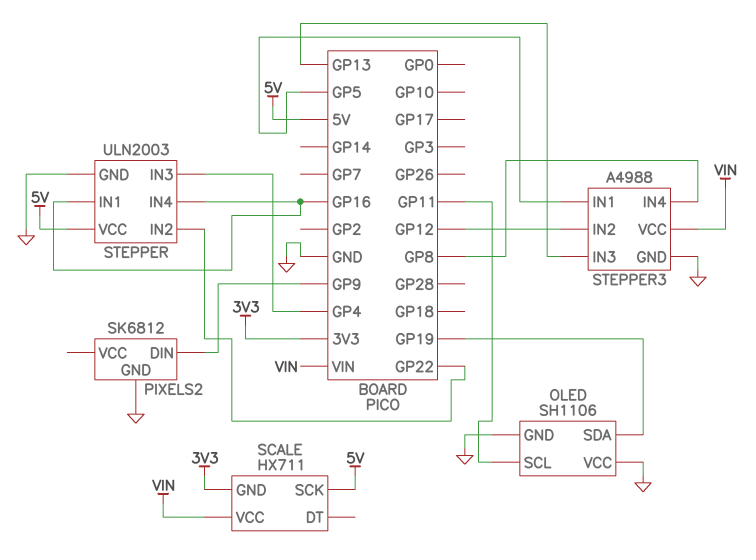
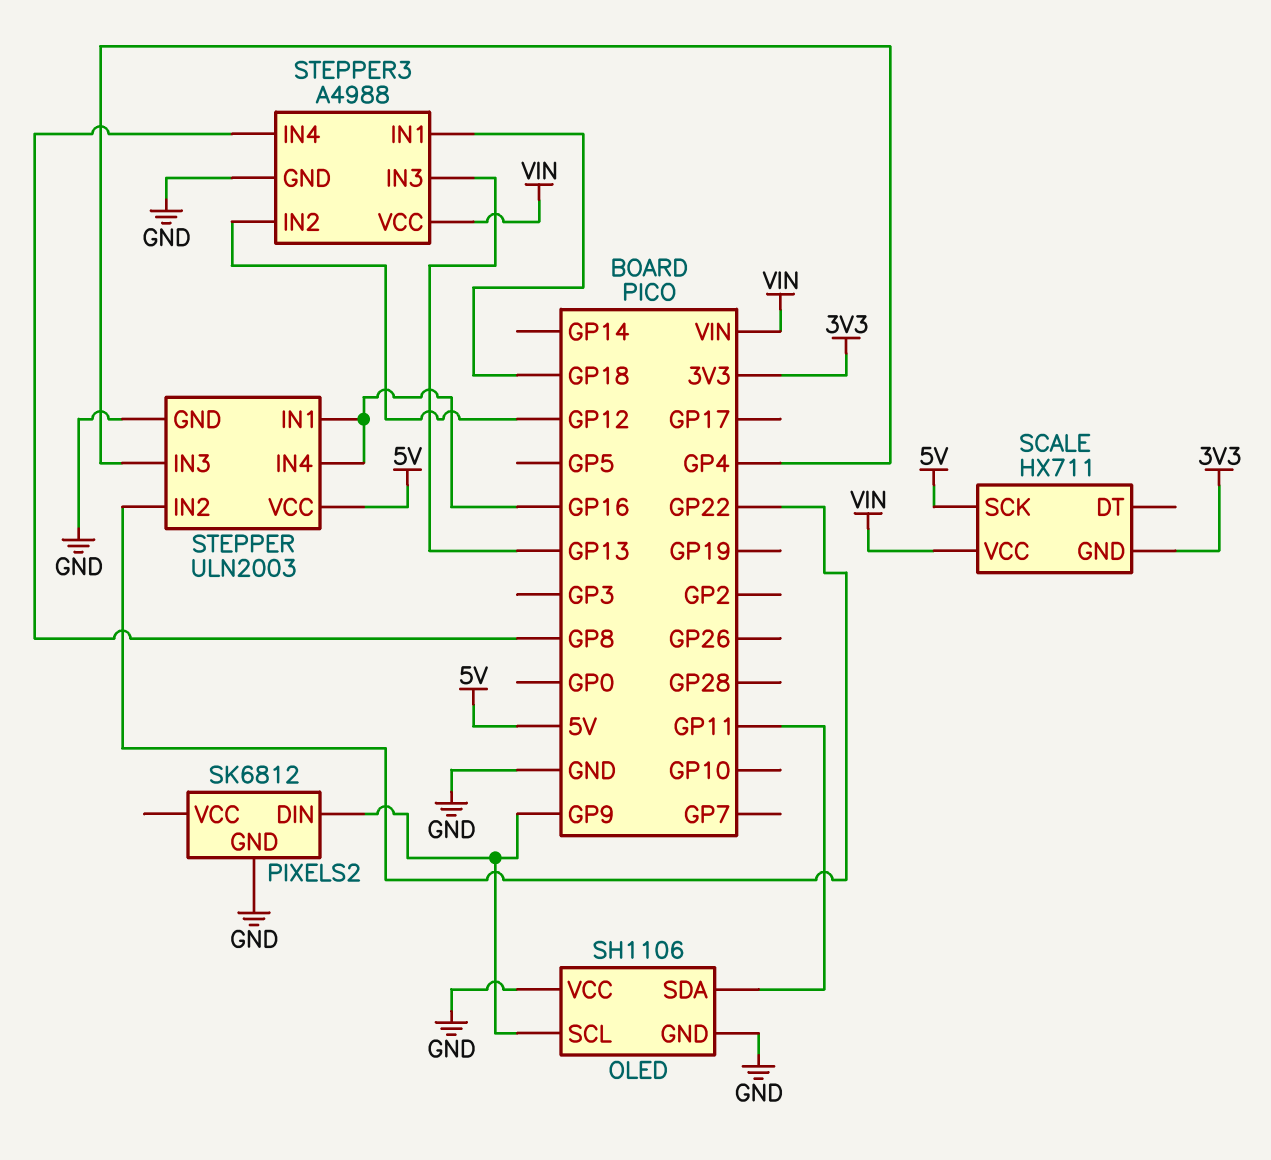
OLED pin SCL: GP11 -> GP9
OLED pin SDA: GP19 -> GP11
STEPPER3 pin IN1: GP5 -> GP18

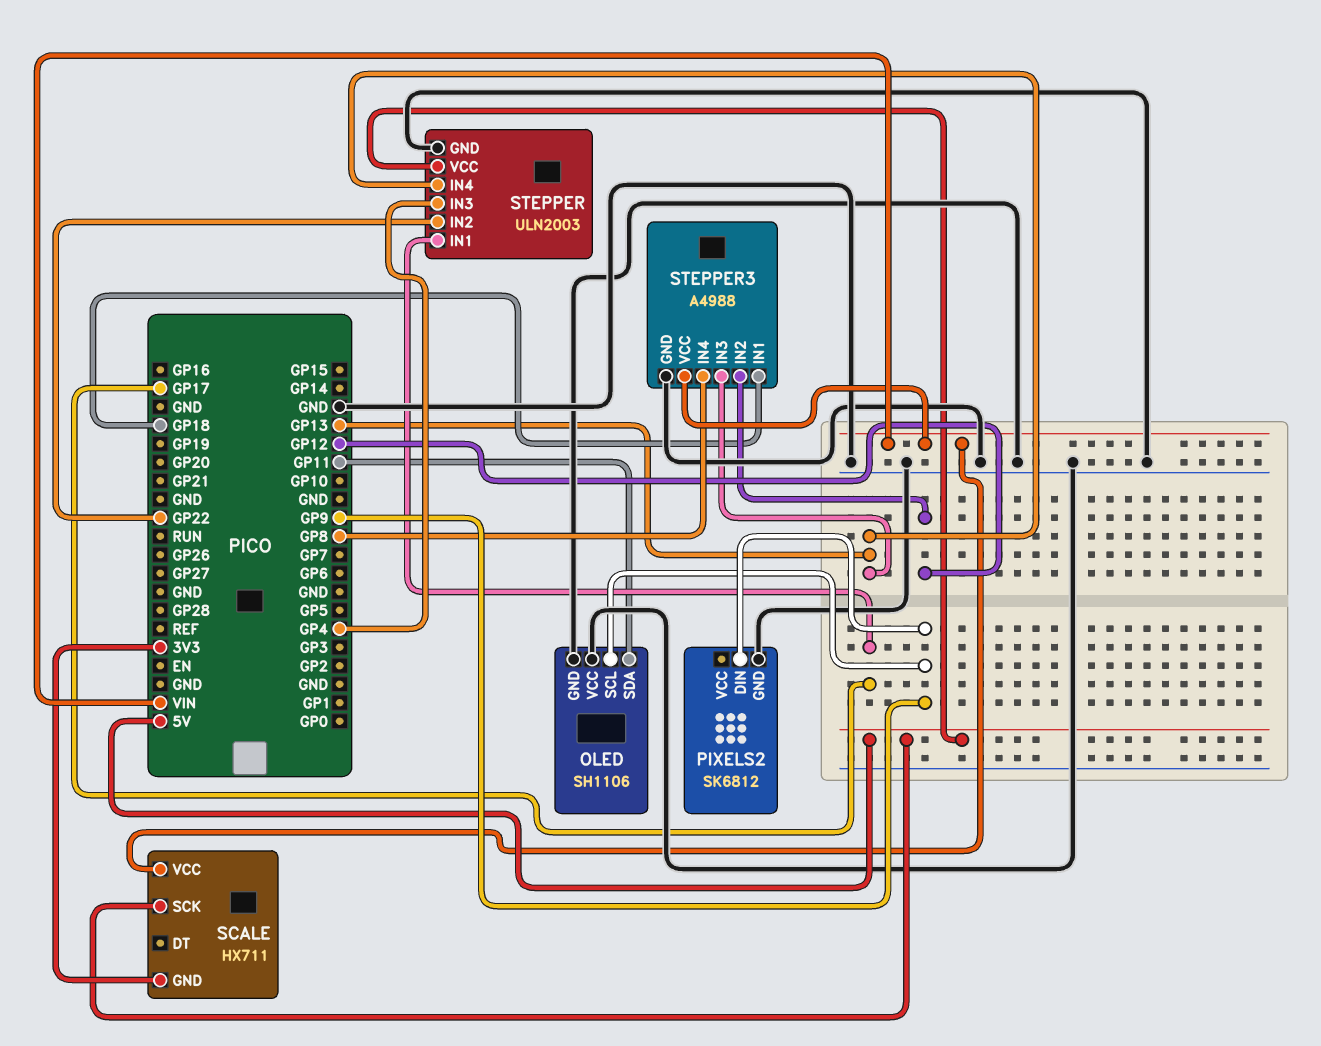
STEPPER pin IN1: GP16 -> GP17
STEPPER pin IN4: GP16 -> GP13

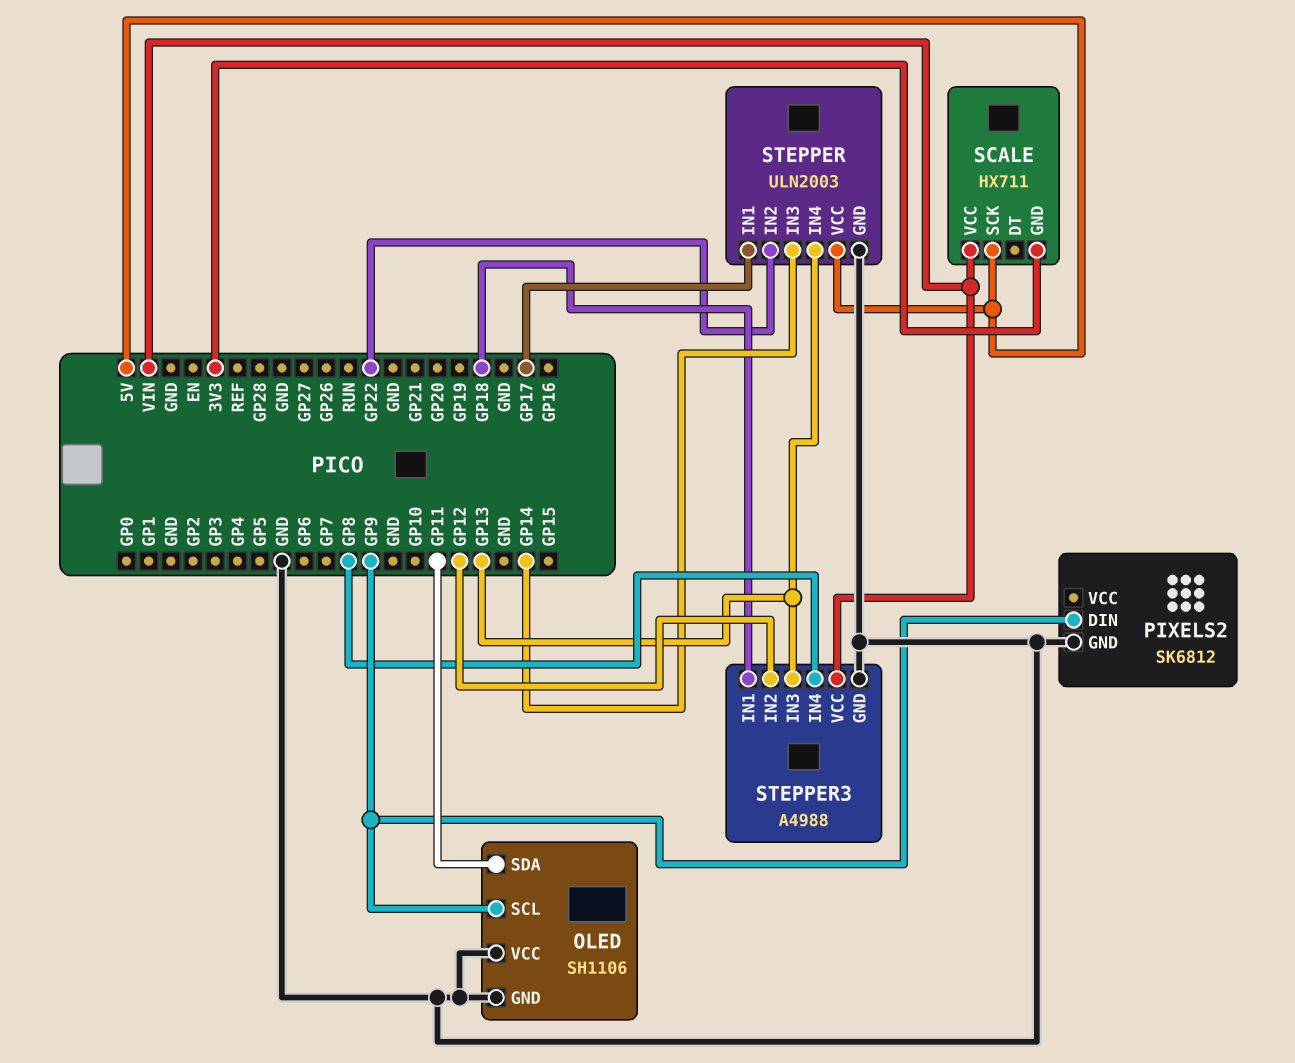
STEPPER pin IN3: GP4 -> GP14

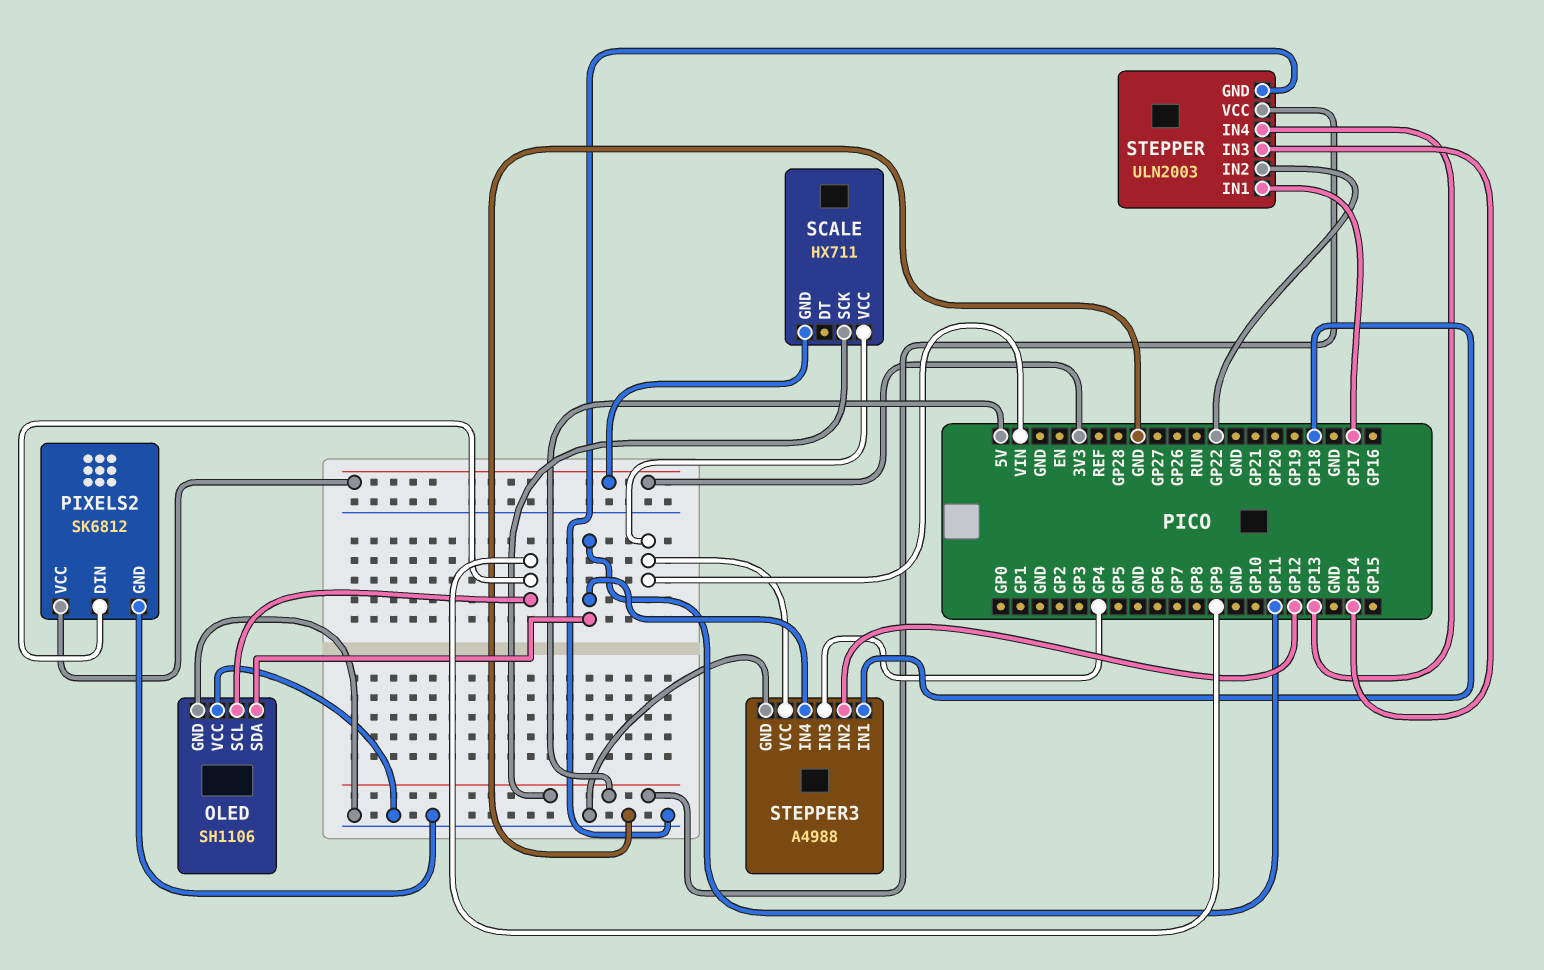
PIXELS2 pin VCC: none -> 3V3
STEPPER3 pin IN3: GP13 -> GP4
STEPPER3 pin IN4: GP8 -> GP11

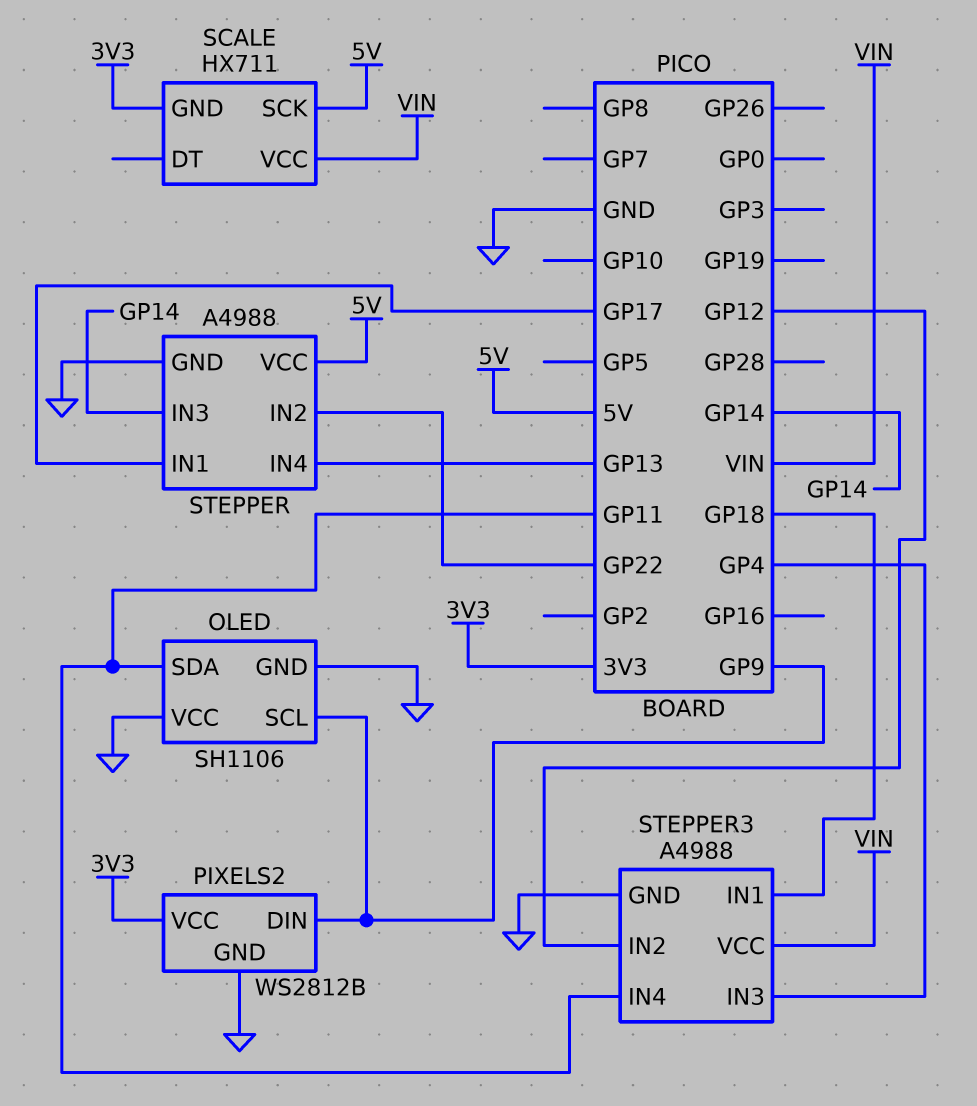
PIXELS2: SK6812 -> WS2812B
STEPPER: ULN2003 -> A4988

